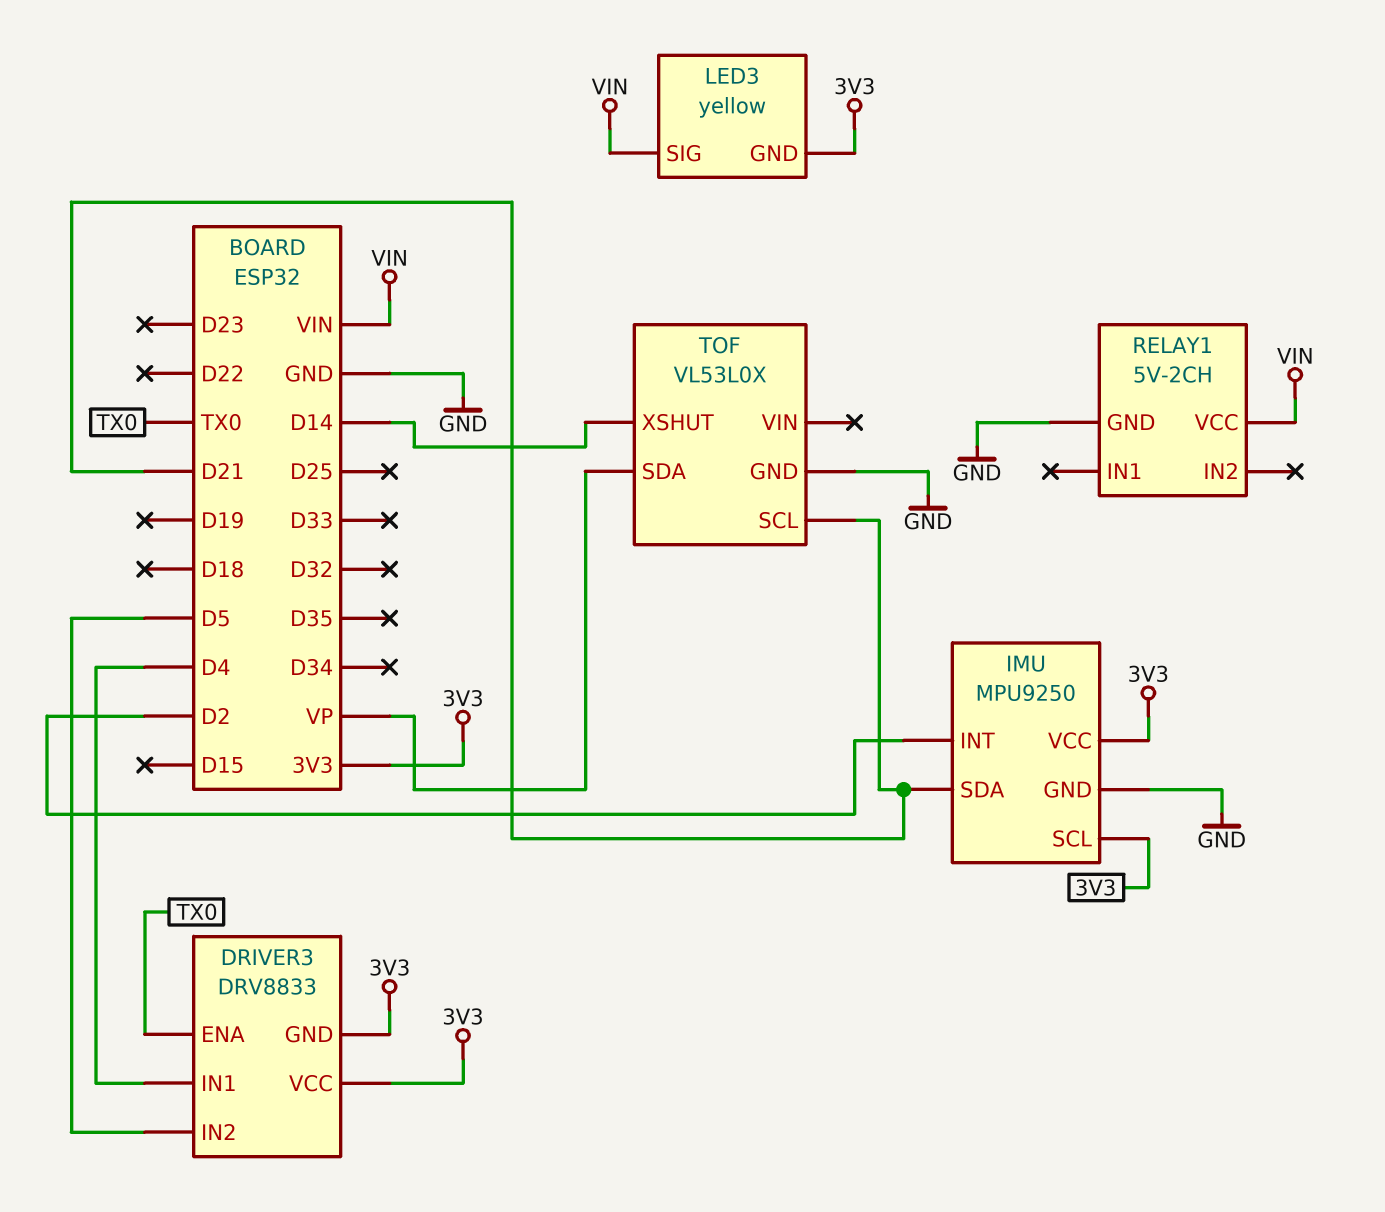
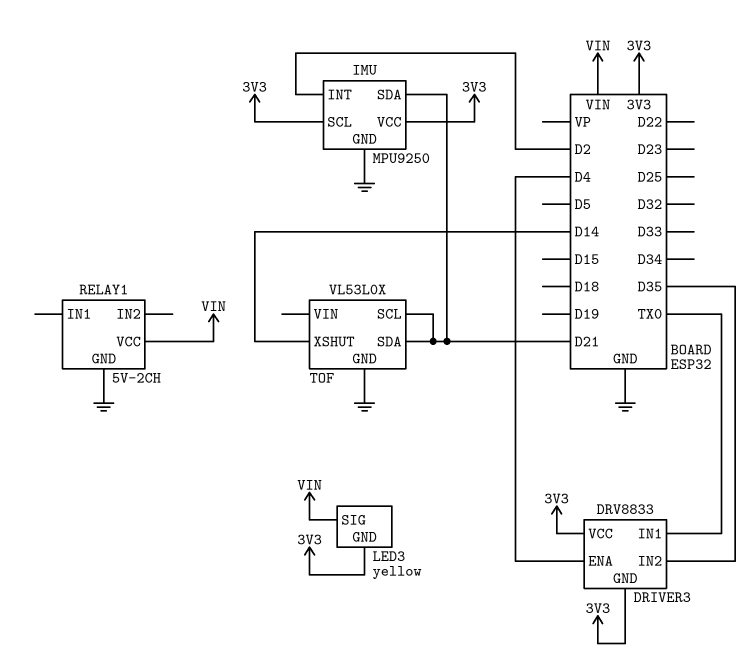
DRIVER3 pin ENA: TX0 -> D4
DRIVER3 pin IN1: D4 -> TX0
DRIVER3 pin IN2: D5 -> D35
TOF pin SDA: VP -> D21

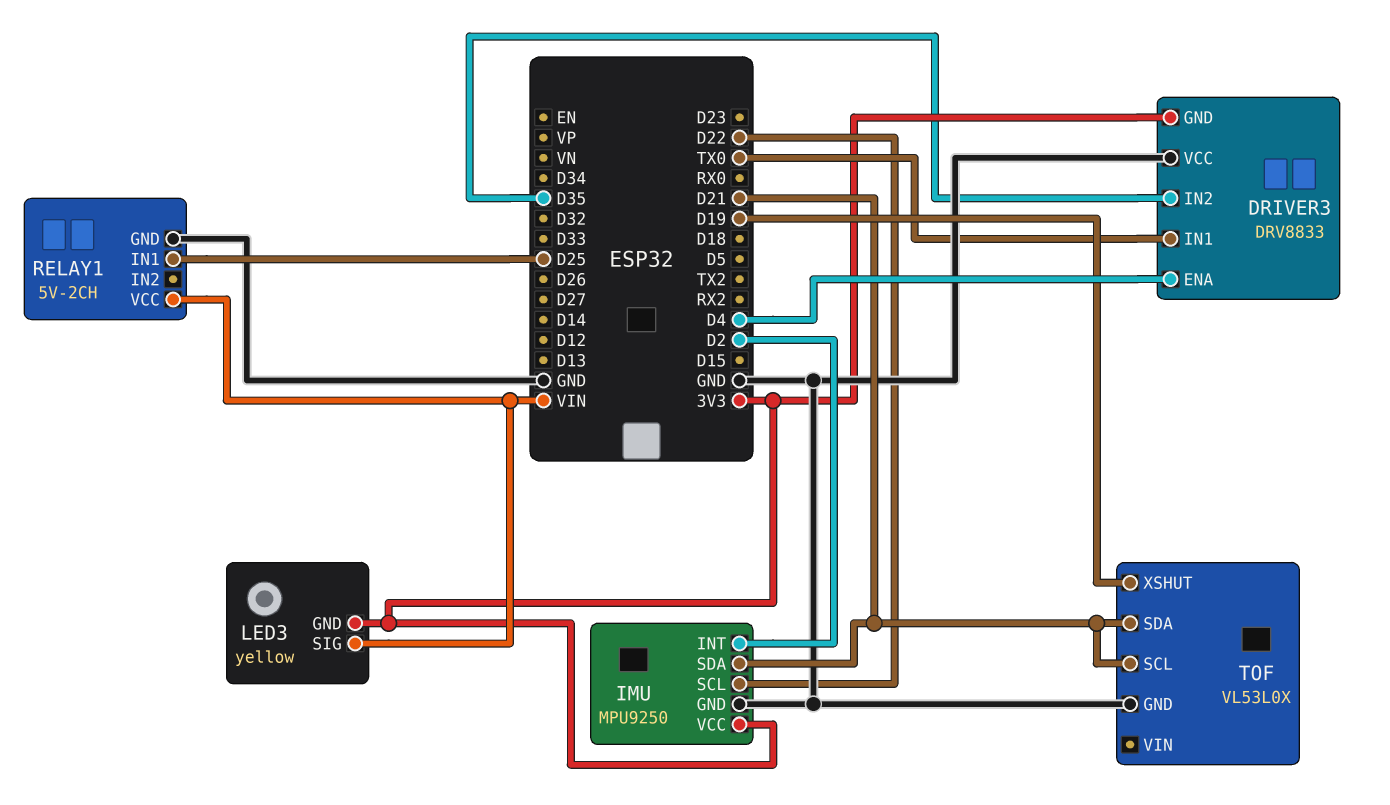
DRIVER3 pin VCC: 3V3 -> GND
IMU pin SCL: 3V3 -> D22
RELAY1 pin IN1: none -> D25
TOF pin XSHUT: D14 -> D19

